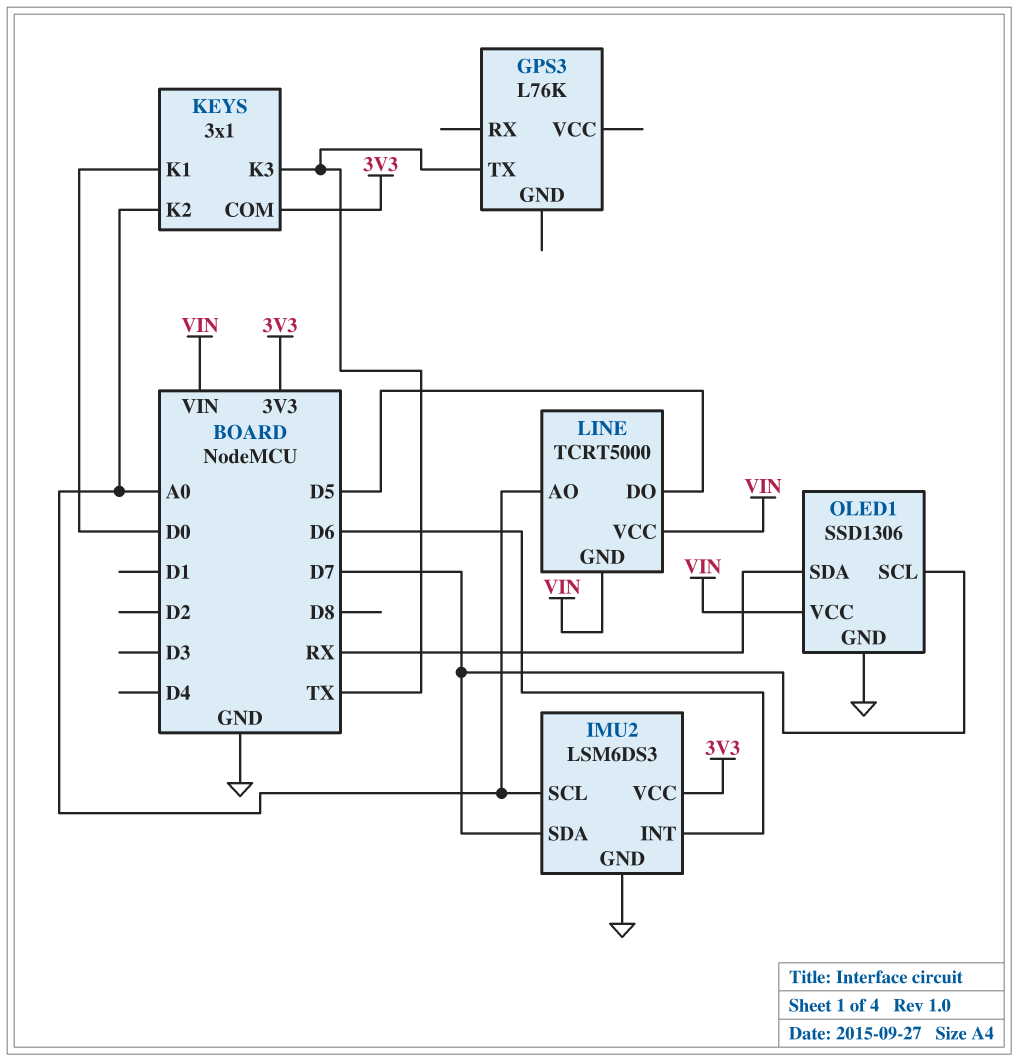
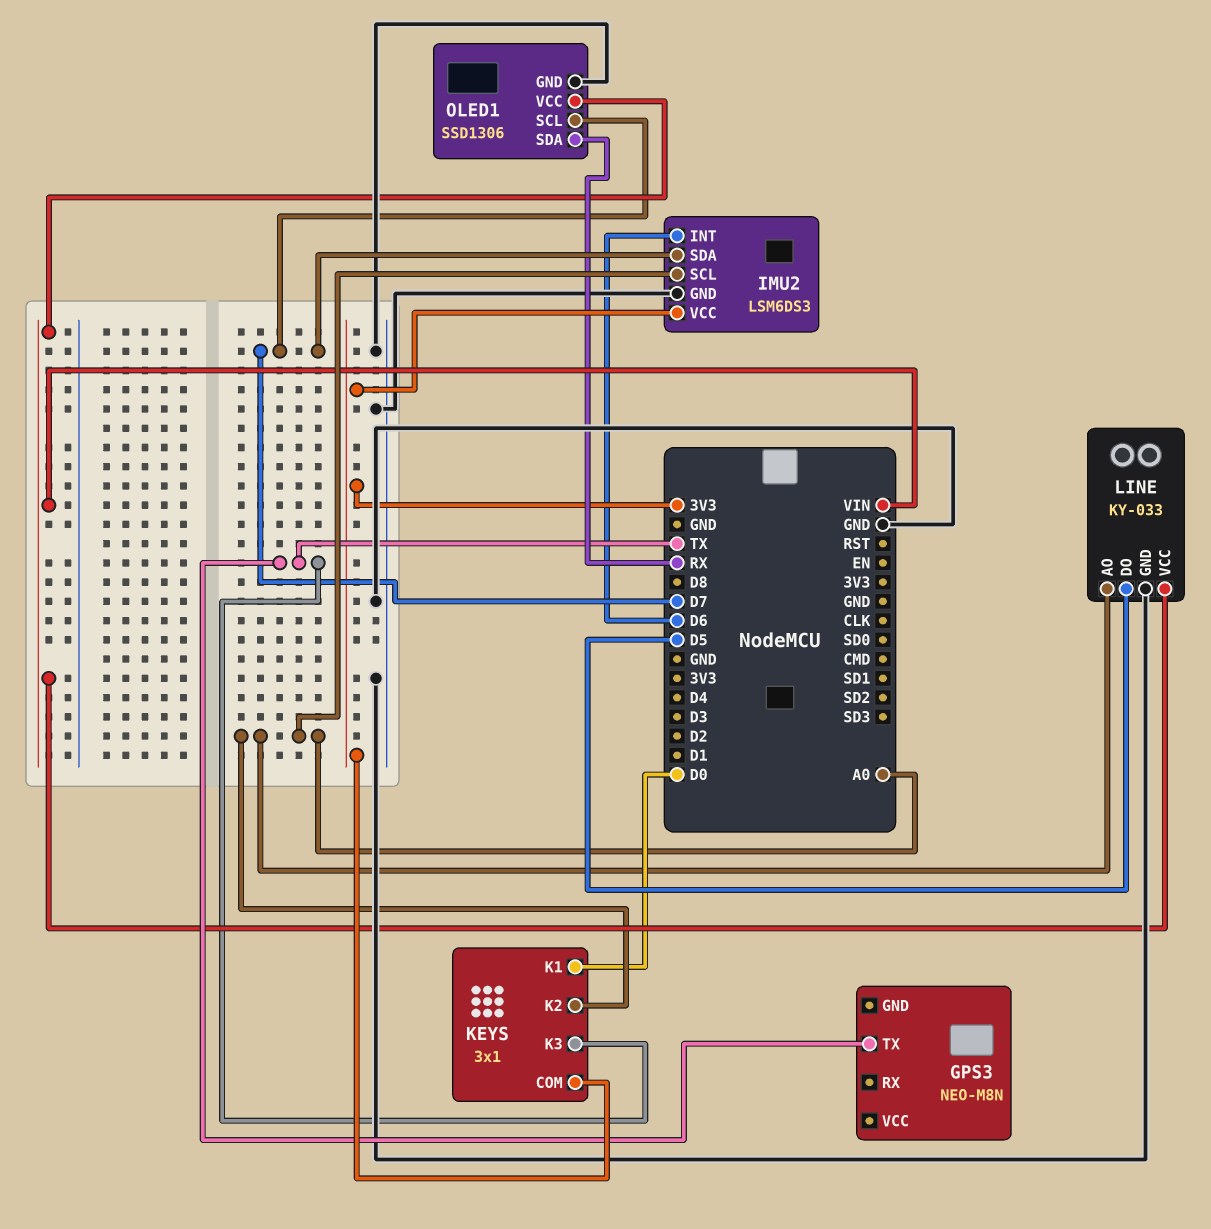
GPS3: L76K -> NEO-M8N
LINE: TCRT5000 -> KY-033
LINE pin GND: VIN -> GND

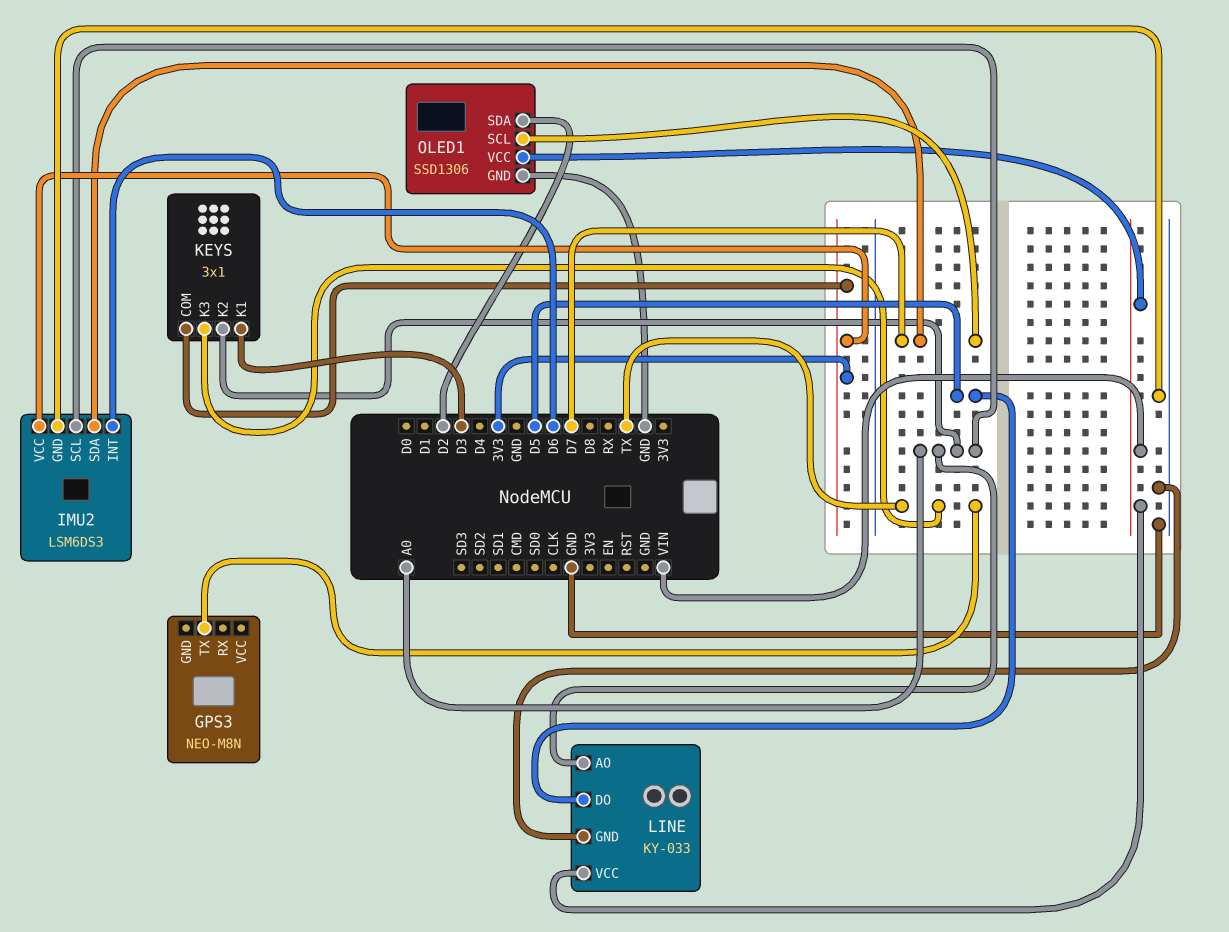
KEYS pin K1: D0 -> D3
OLED1 pin SDA: RX -> D2

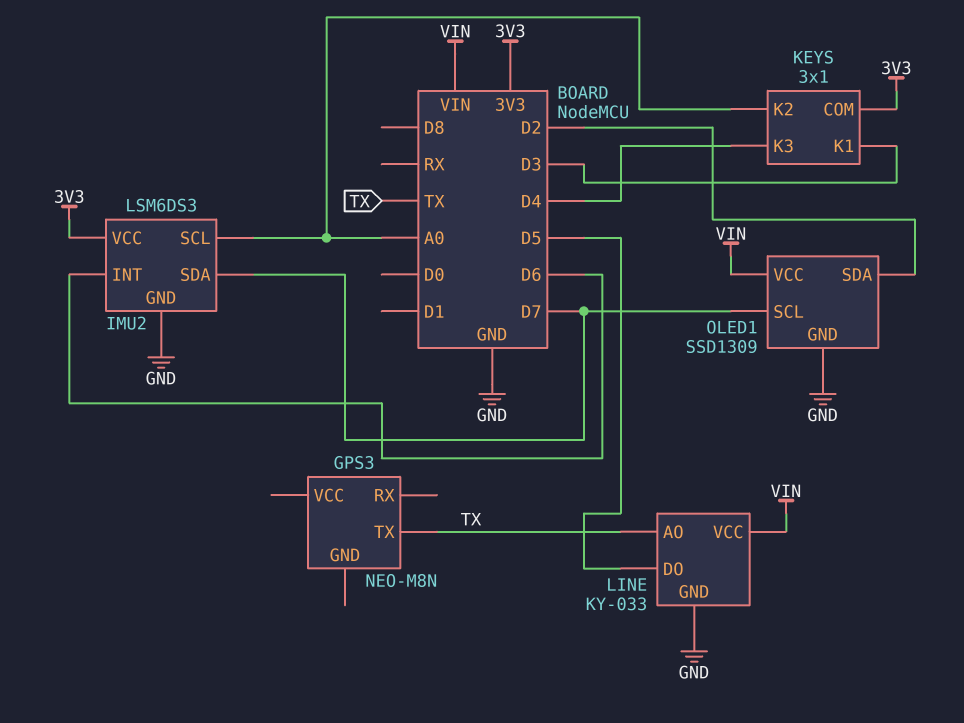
KEYS pin K3: TX -> D4
LINE pin AO: A0 -> TX
OLED1: SSD1306 -> SSD1309

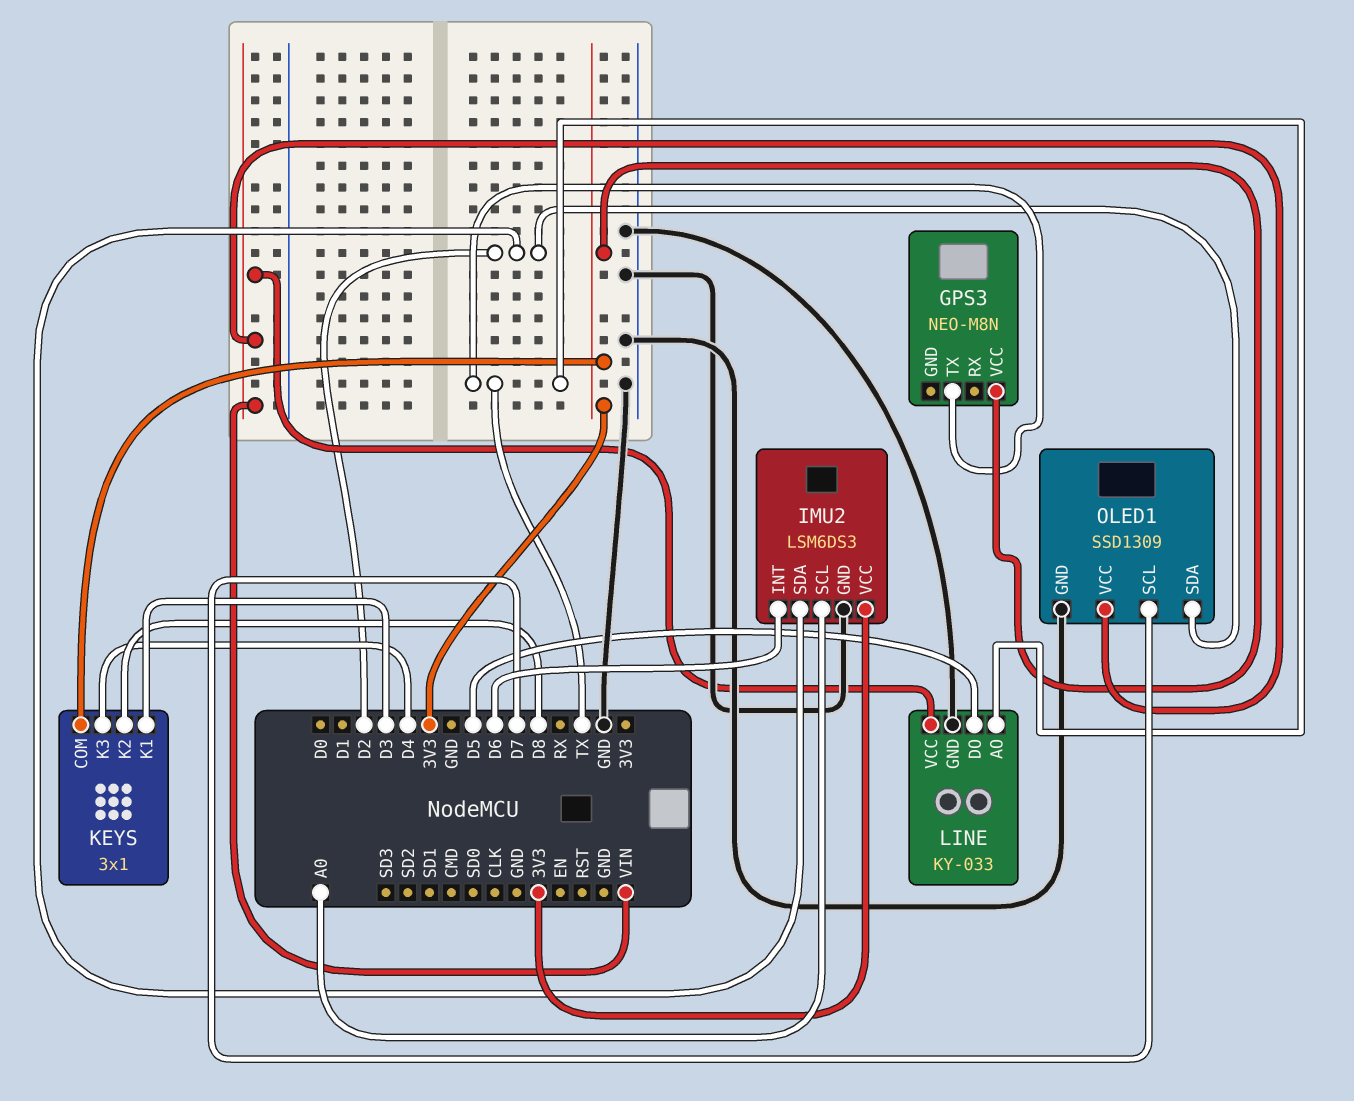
GPS3 pin VCC: none -> 3V3
IMU2 pin SDA: D7 -> D2
KEYS pin K2: A0 -> D8

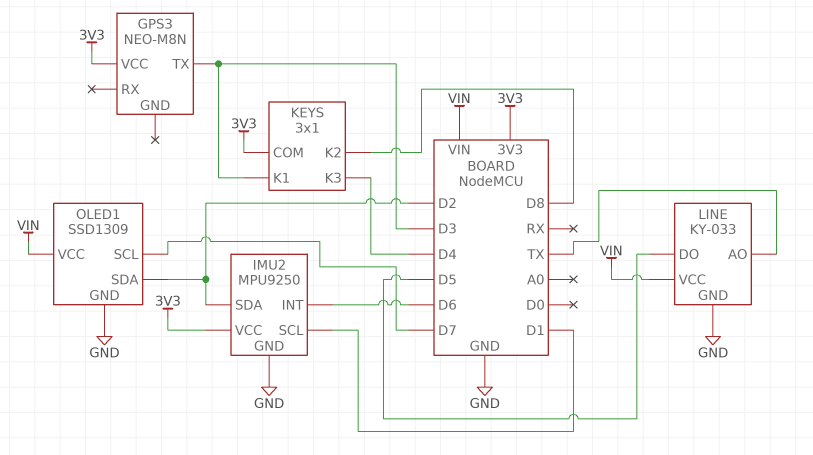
GPS3 pin TX: TX -> D3
IMU2: LSM6DS3 -> MPU9250
IMU2 pin SCL: A0 -> D1

